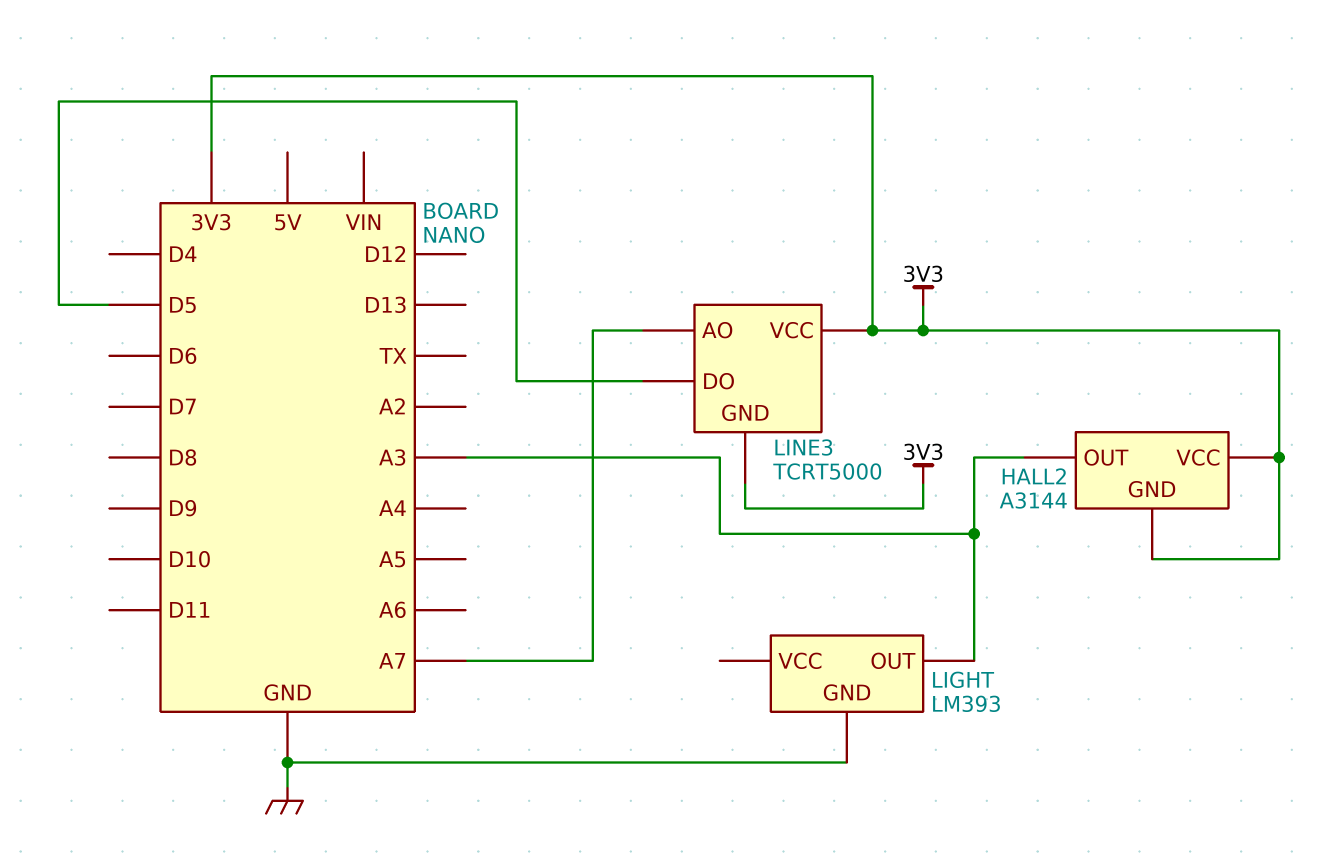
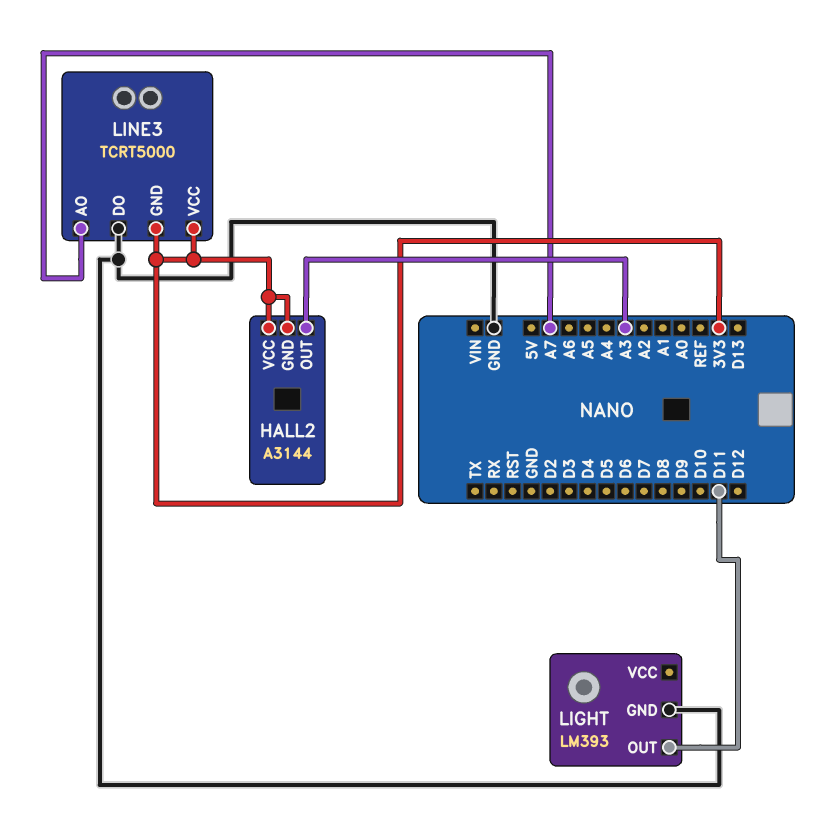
LIGHT pin OUT: A3 -> D11
LINE3 pin DO: D5 -> GND

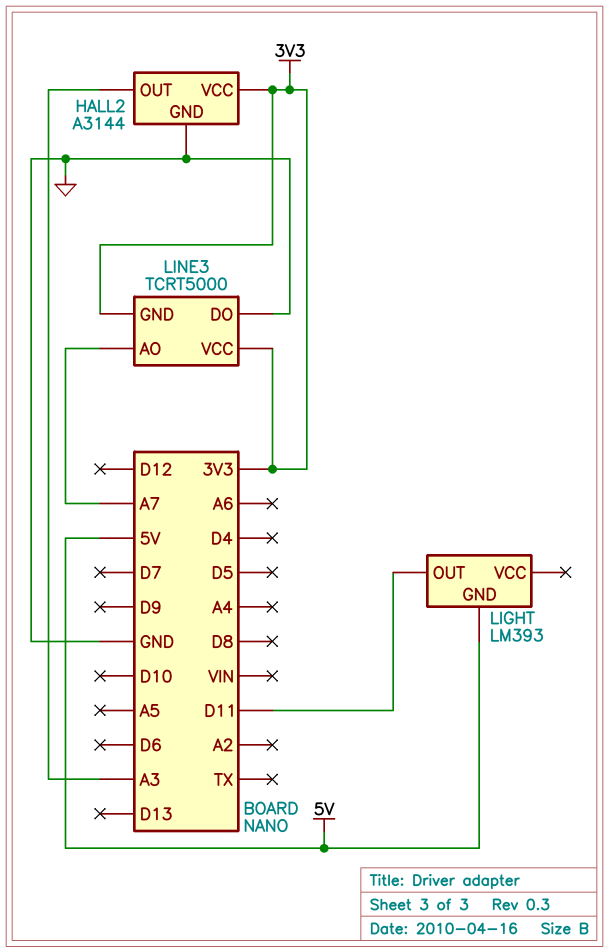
HALL2 pin GND: 3V3 -> GND
LIGHT pin GND: GND -> 5V

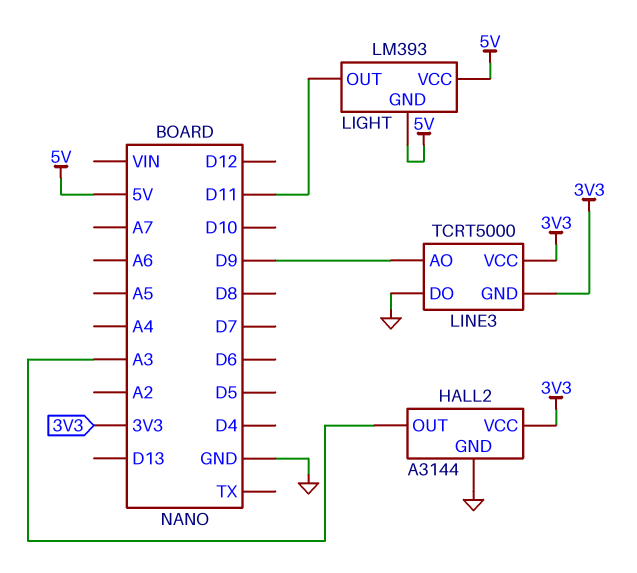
LIGHT pin VCC: none -> 5V
LINE3 pin AO: A7 -> D9

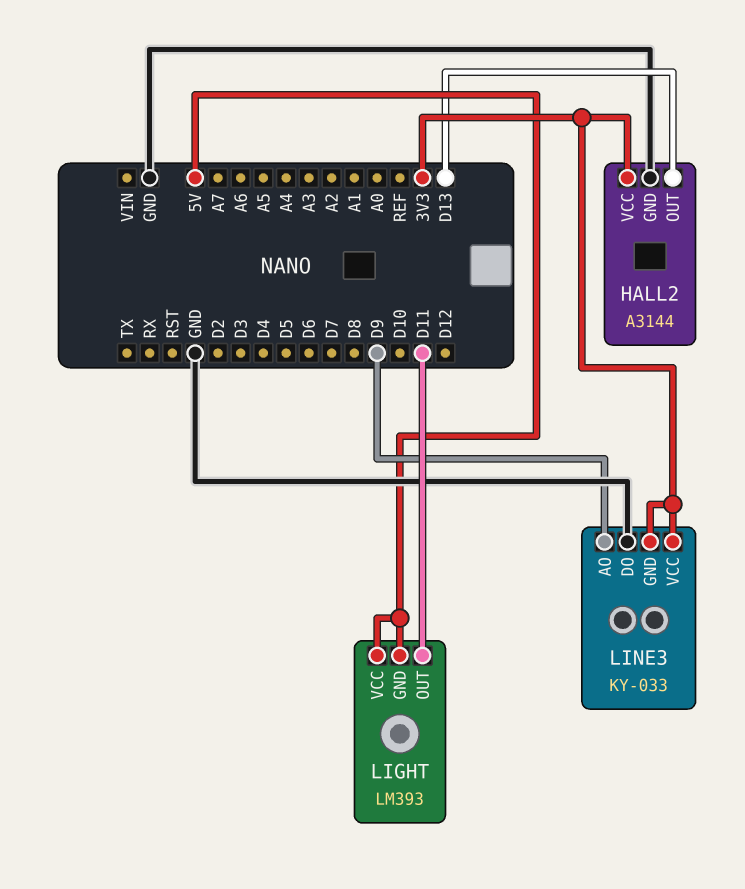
HALL2 pin OUT: A3 -> D13
LINE3: TCRT5000 -> KY-033

